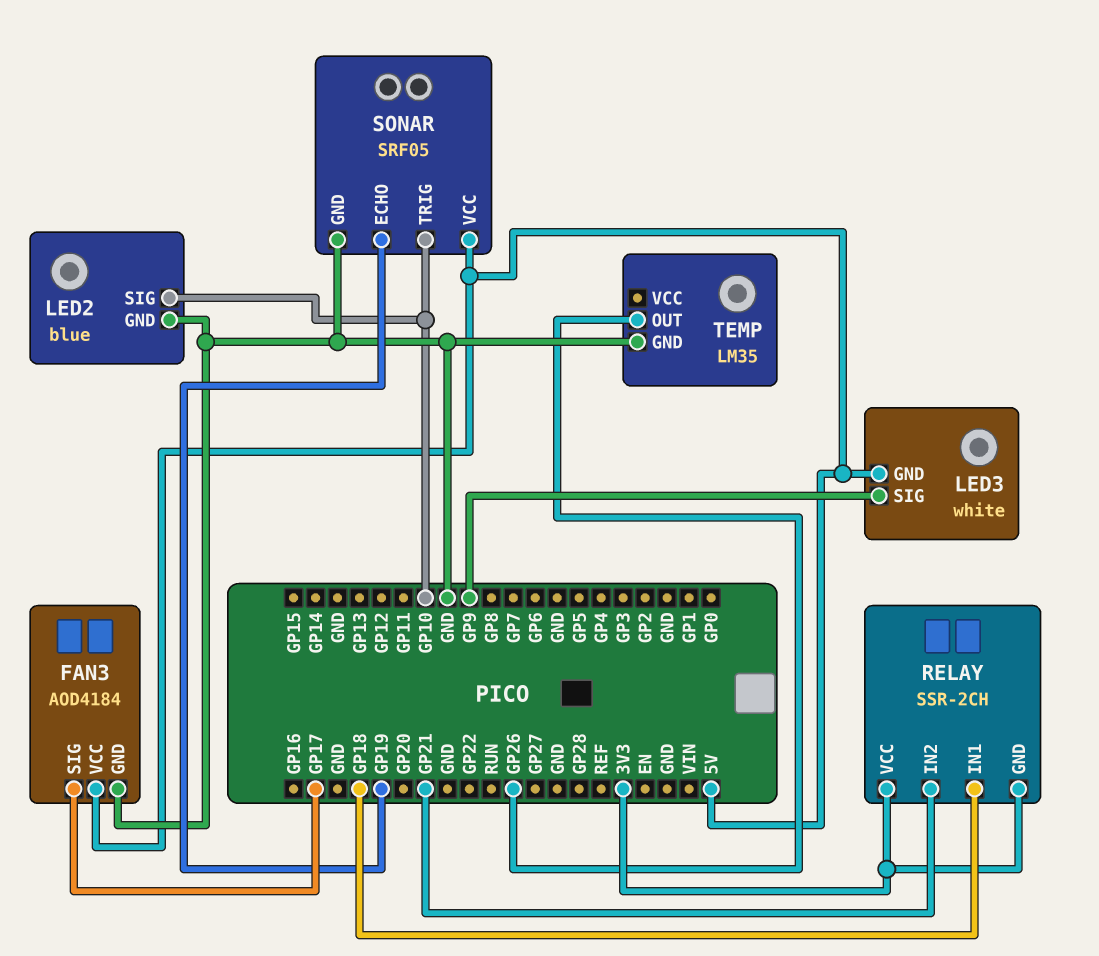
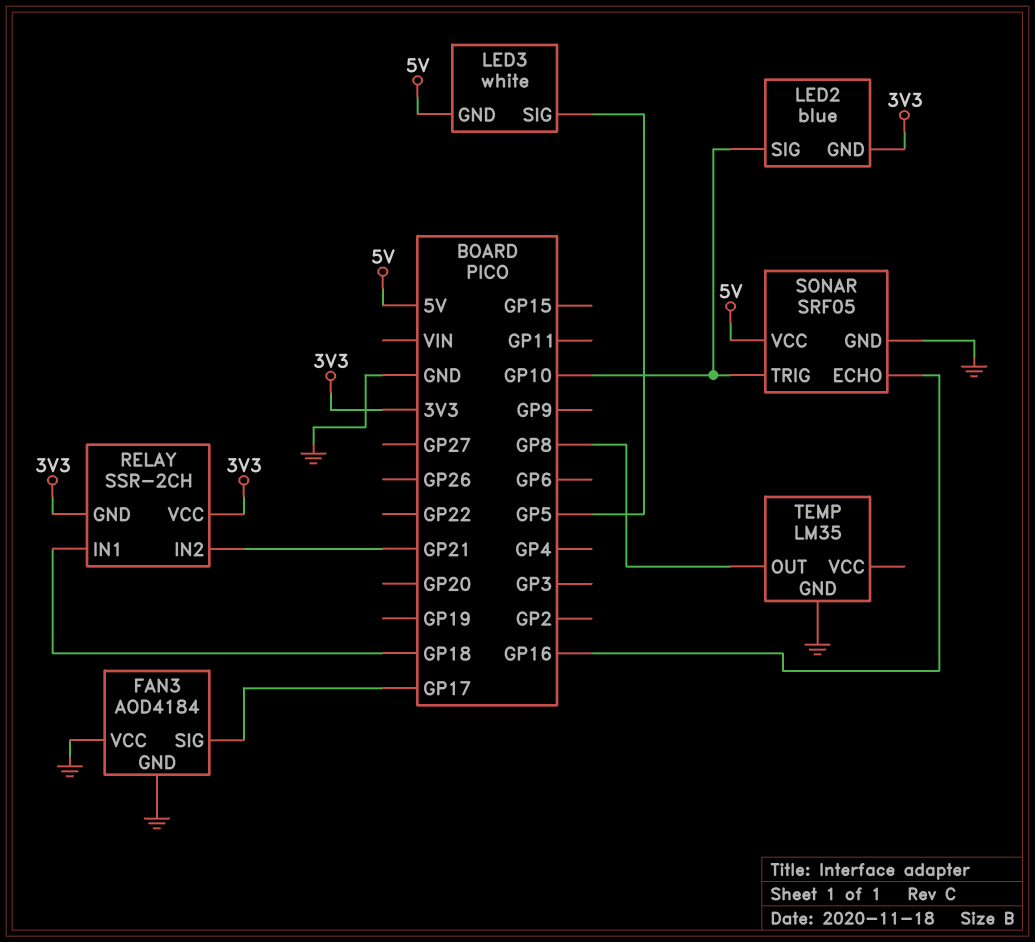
FAN3 pin VCC: 5V -> GND
LED2 pin GND: GND -> 3V3
LED3 pin SIG: GP9 -> GP5
SONAR pin ECHO: GP19 -> GP16
TEMP pin OUT: GP26 -> GP8

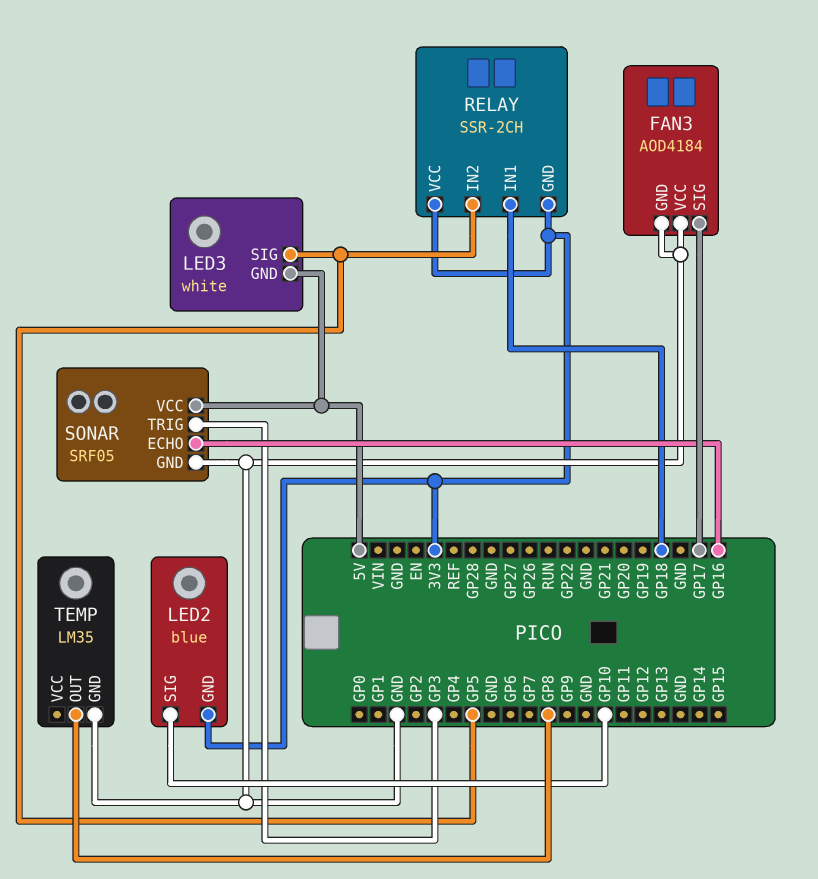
RELAY pin IN2: GP21 -> GP5
SONAR pin TRIG: GP10 -> GP3

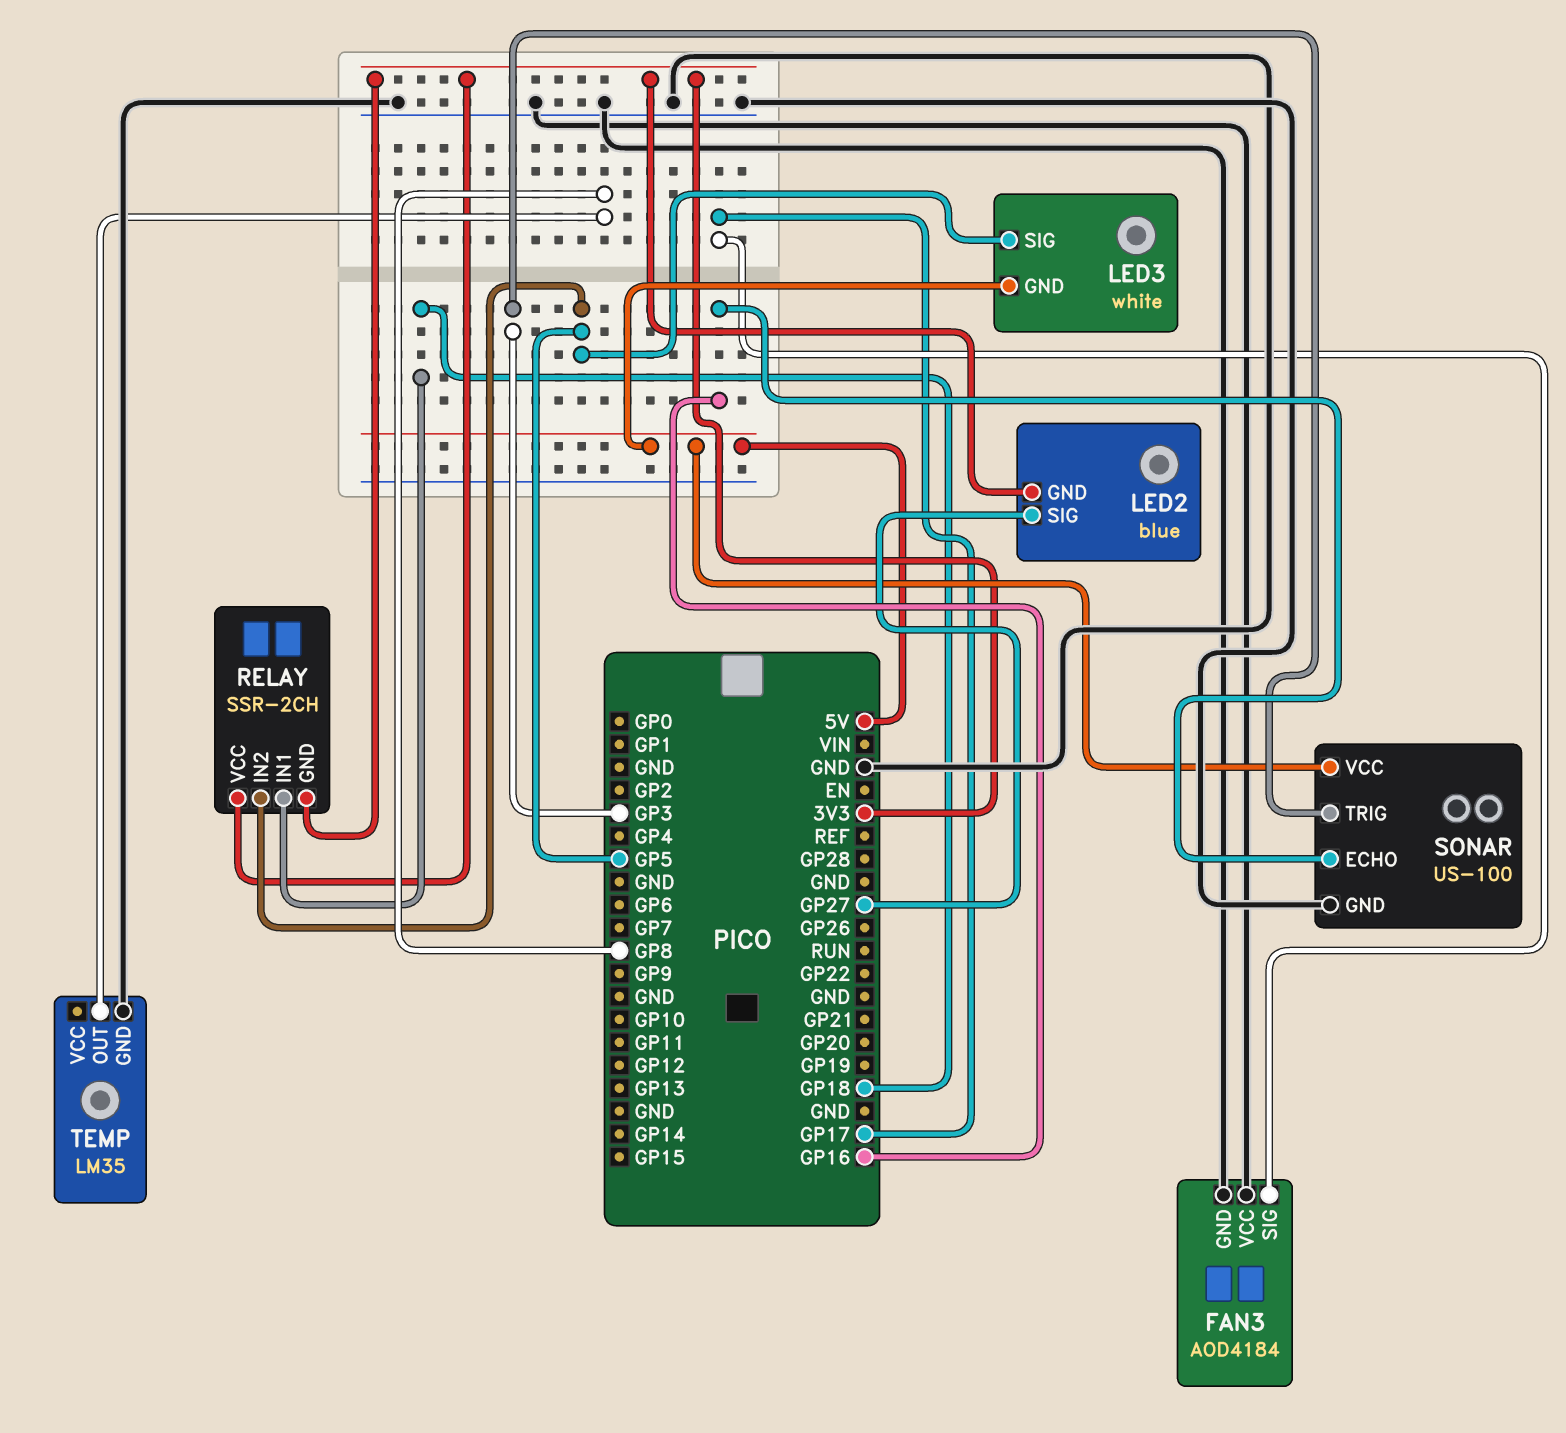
LED2 pin SIG: GP10 -> GP27
SONAR: SRF05 -> US-100

